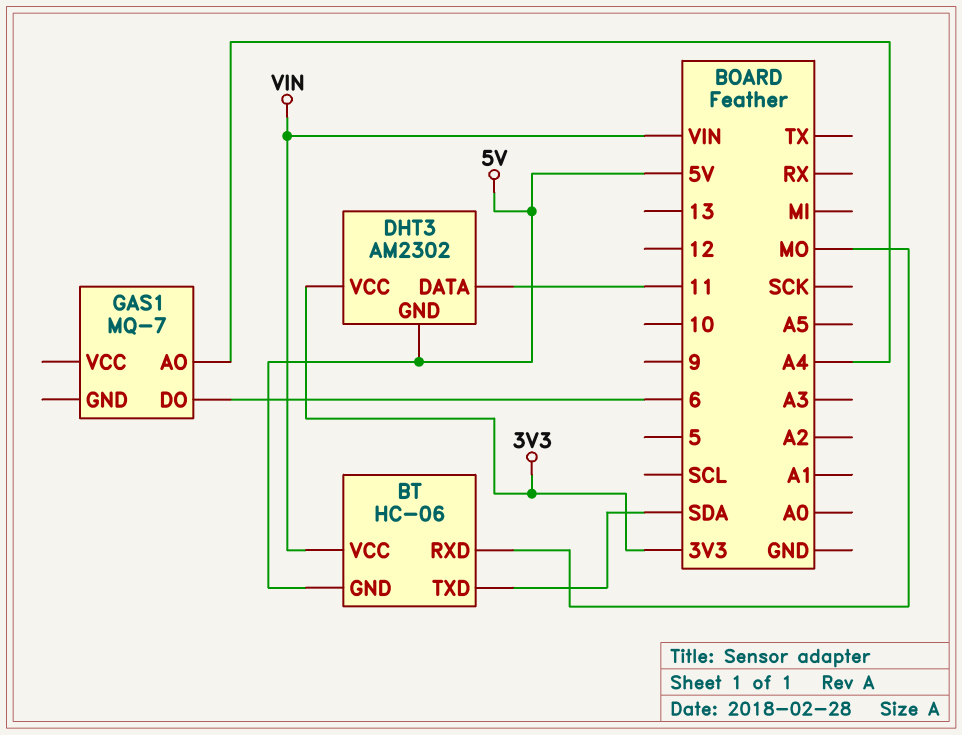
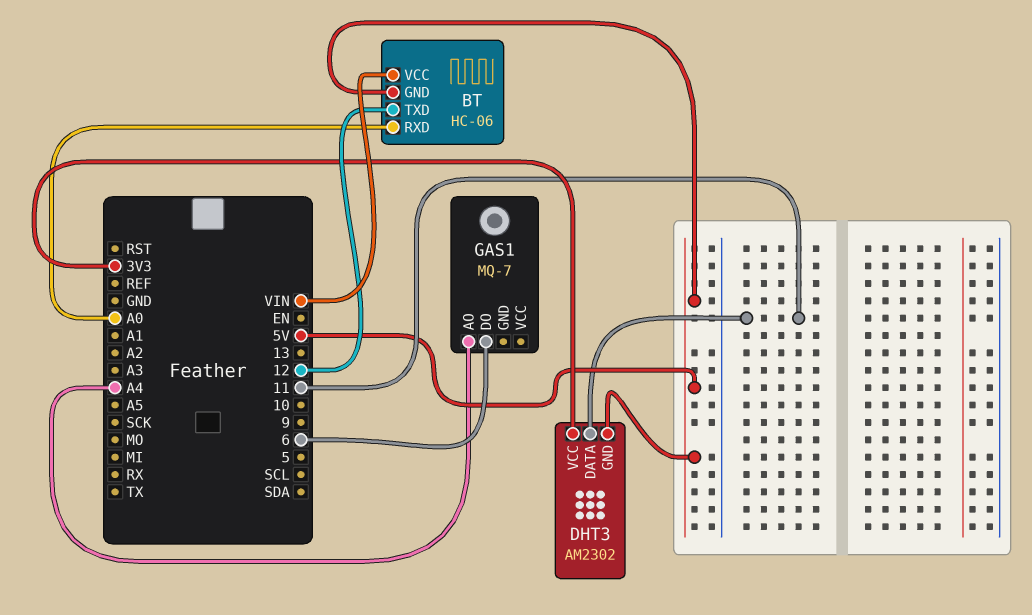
BT pin RXD: MO -> A0
BT pin TXD: SDA -> 12

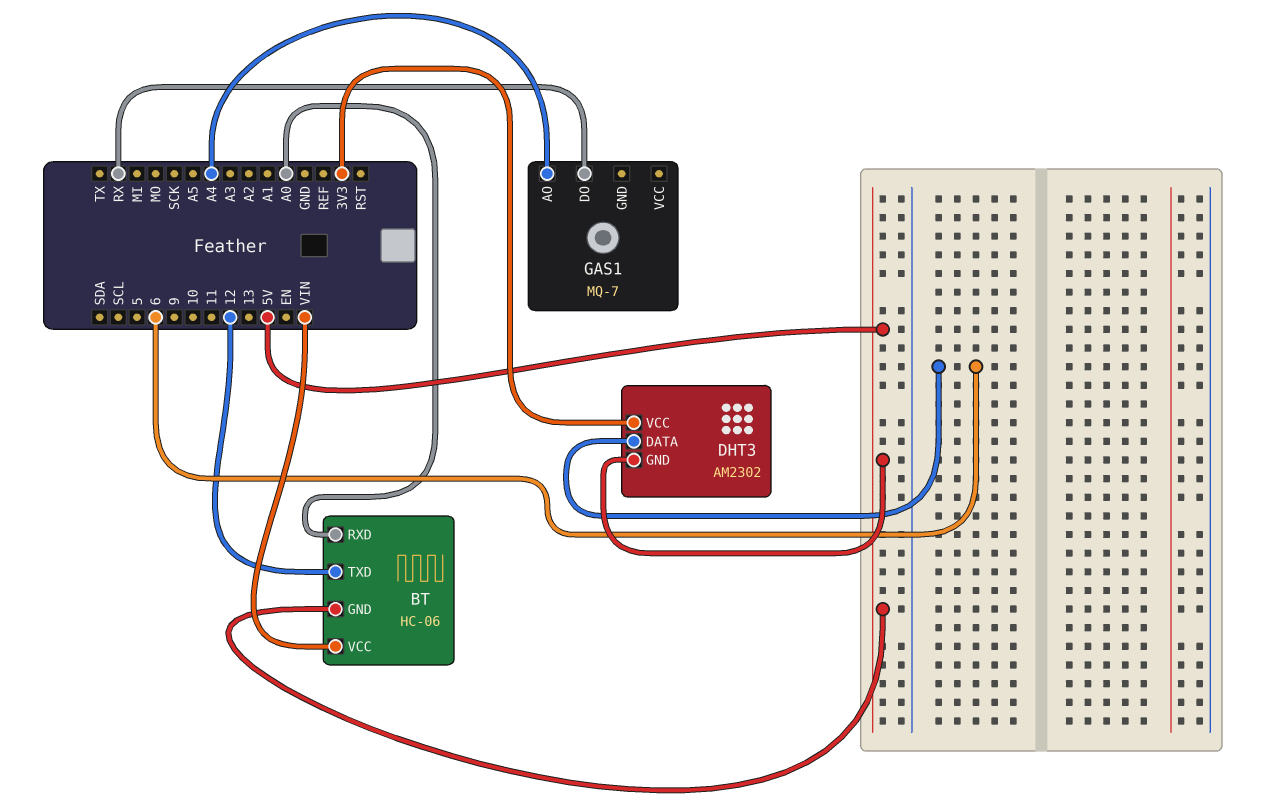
DHT3 pin DATA: 11 -> 6
GAS1 pin DO: 6 -> RX

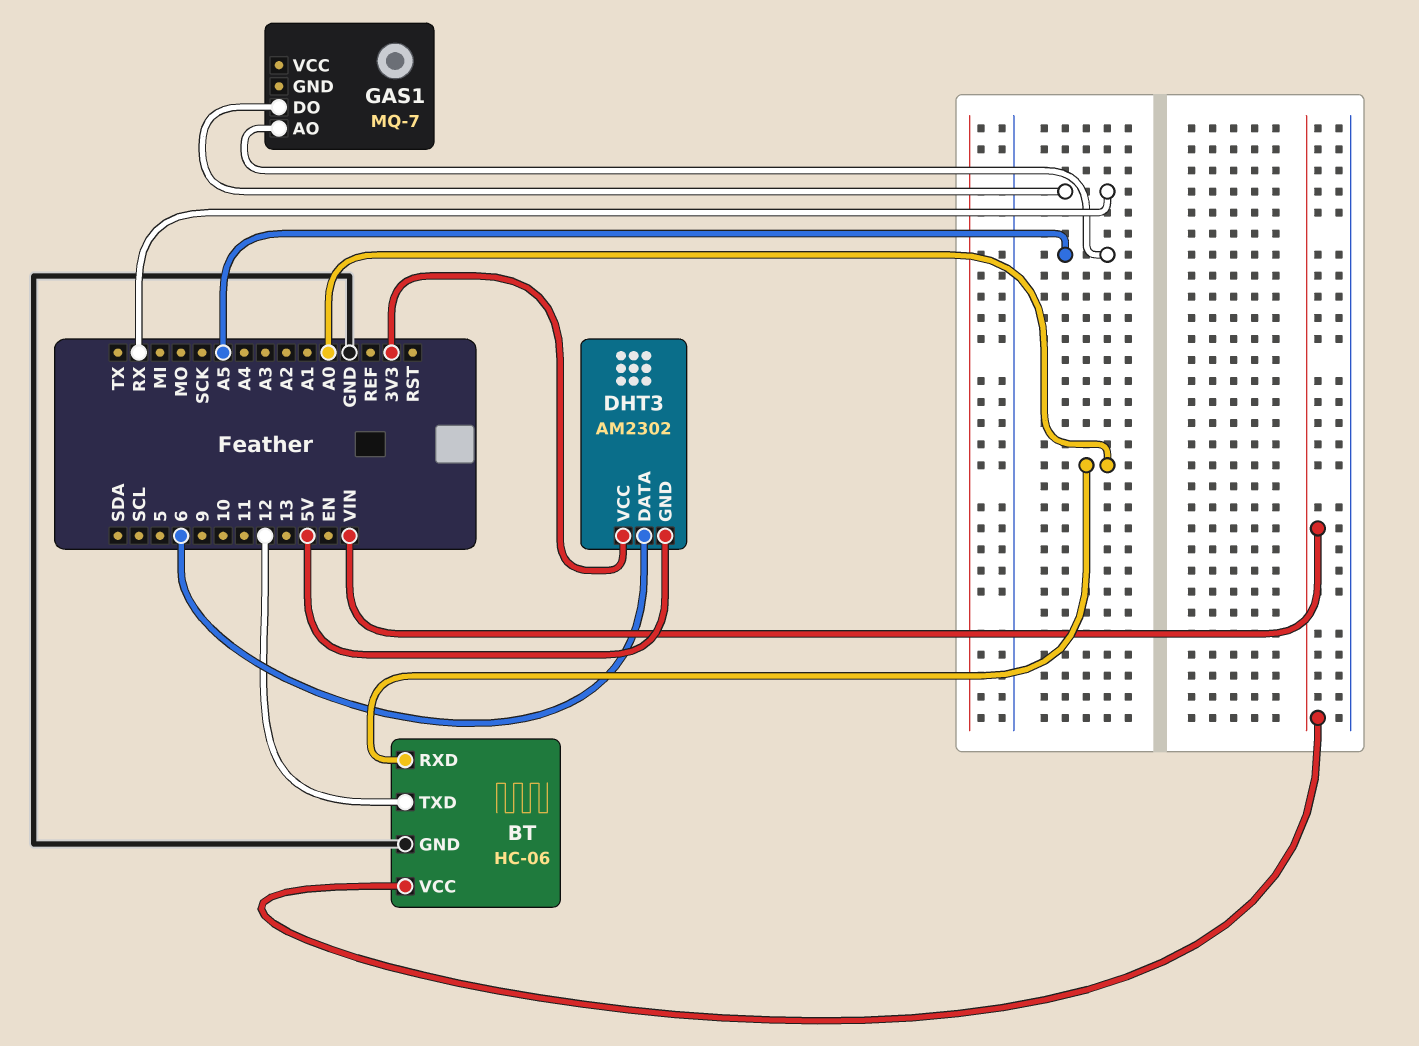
BT pin GND: 5V -> GND
GAS1 pin AO: A4 -> A5

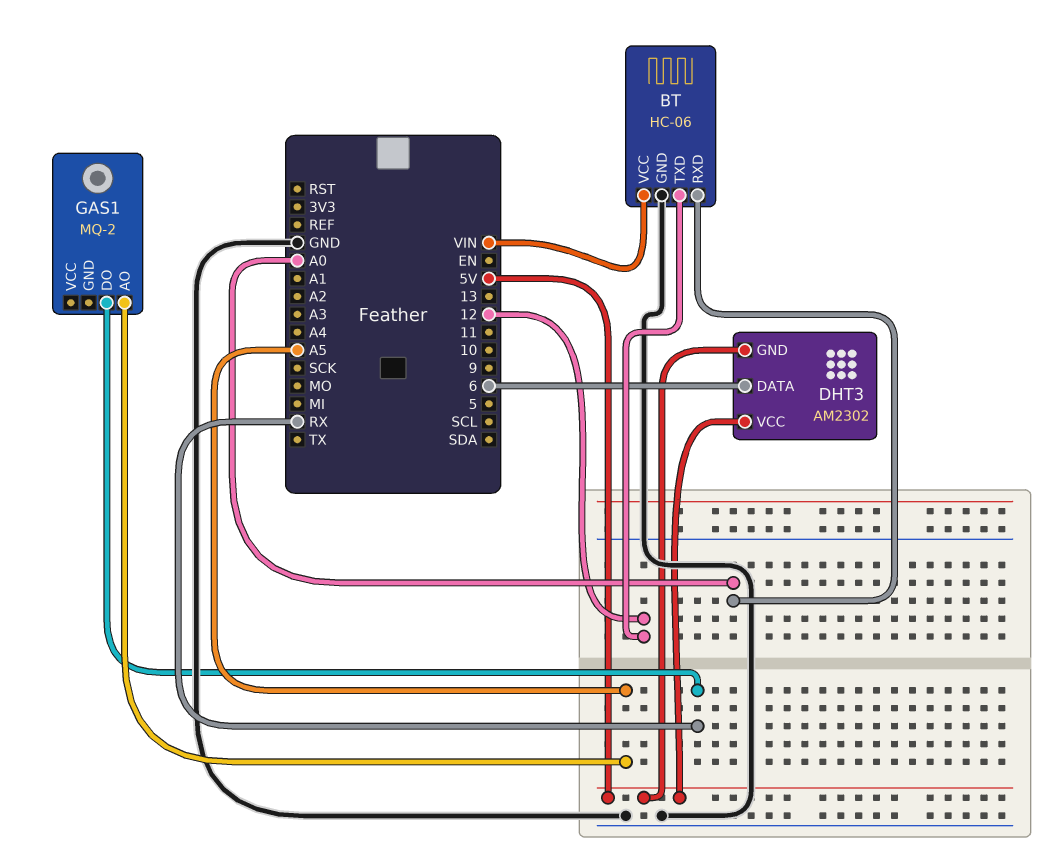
DHT3 pin VCC: 3V3 -> 5V
GAS1: MQ-7 -> MQ-2

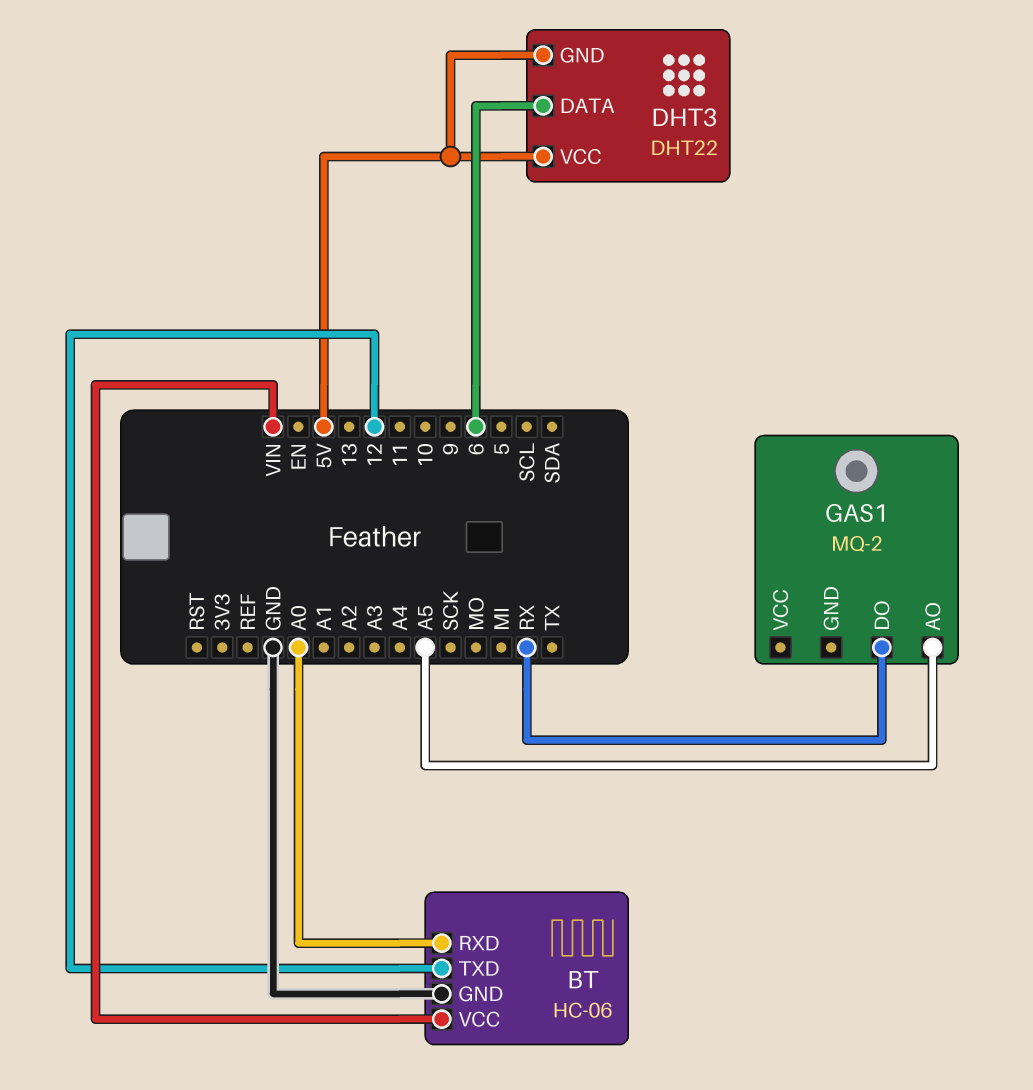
DHT3: AM2302 -> DHT22

